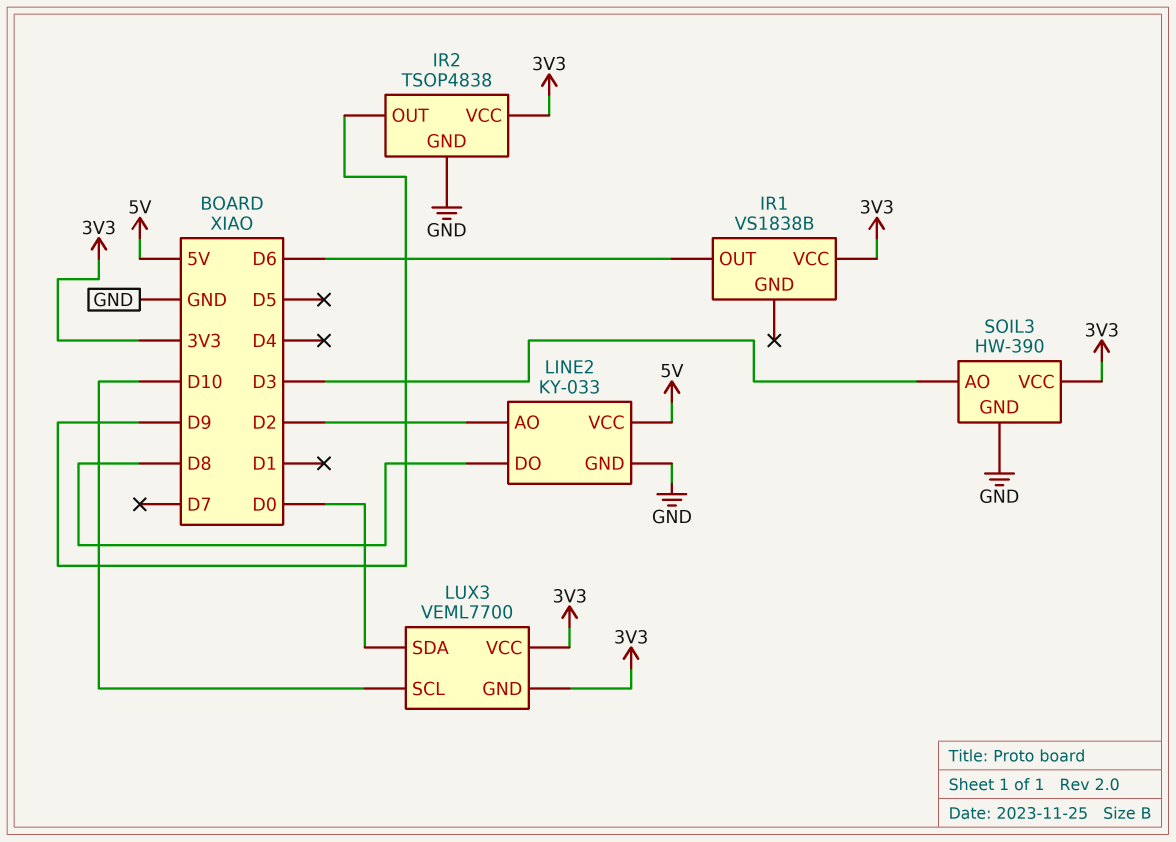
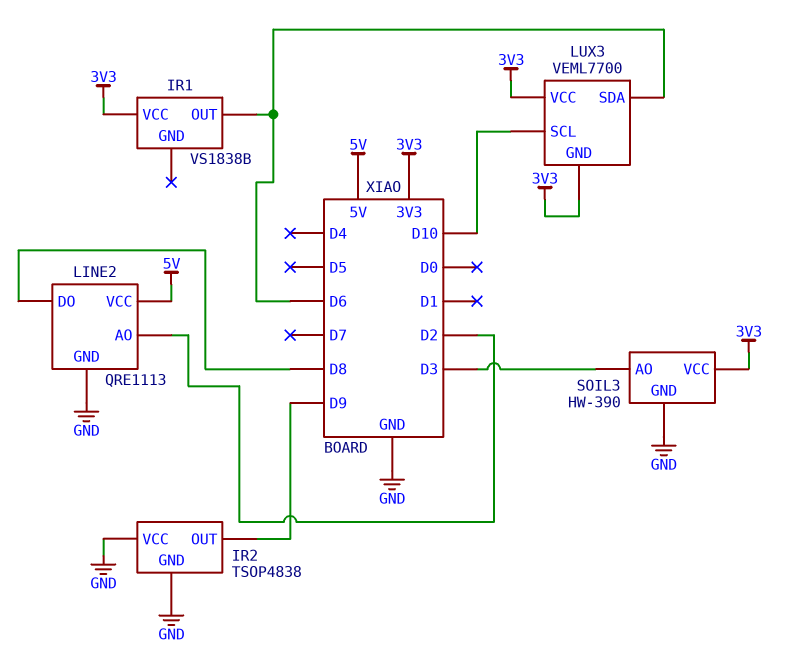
IR2 pin VCC: 3V3 -> GND
LINE2: KY-033 -> QRE1113
LUX3 pin SDA: D0 -> D6

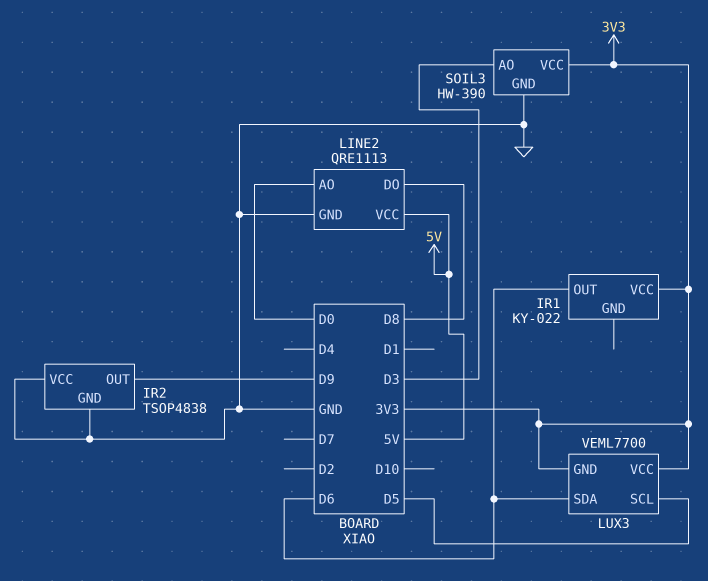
IR1: VS1838B -> KY-022
LINE2 pin AO: D2 -> D0
LUX3 pin SCL: D10 -> D5

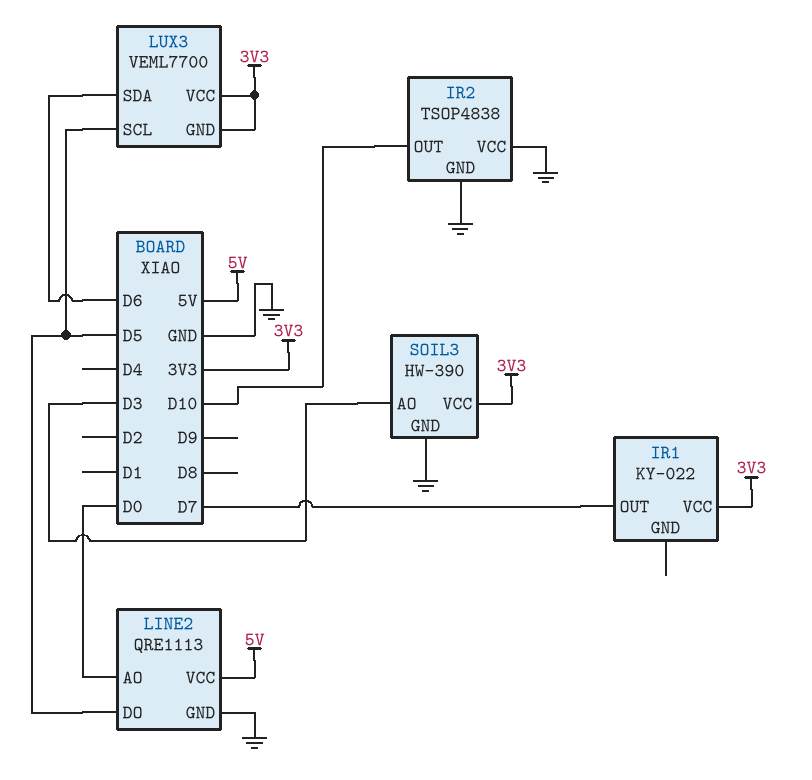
IR1 pin OUT: D6 -> D7
IR2 pin OUT: D9 -> D10
LINE2 pin DO: D8 -> D5

